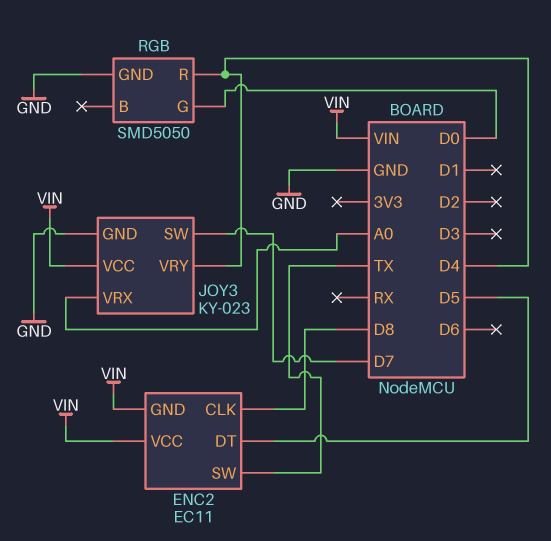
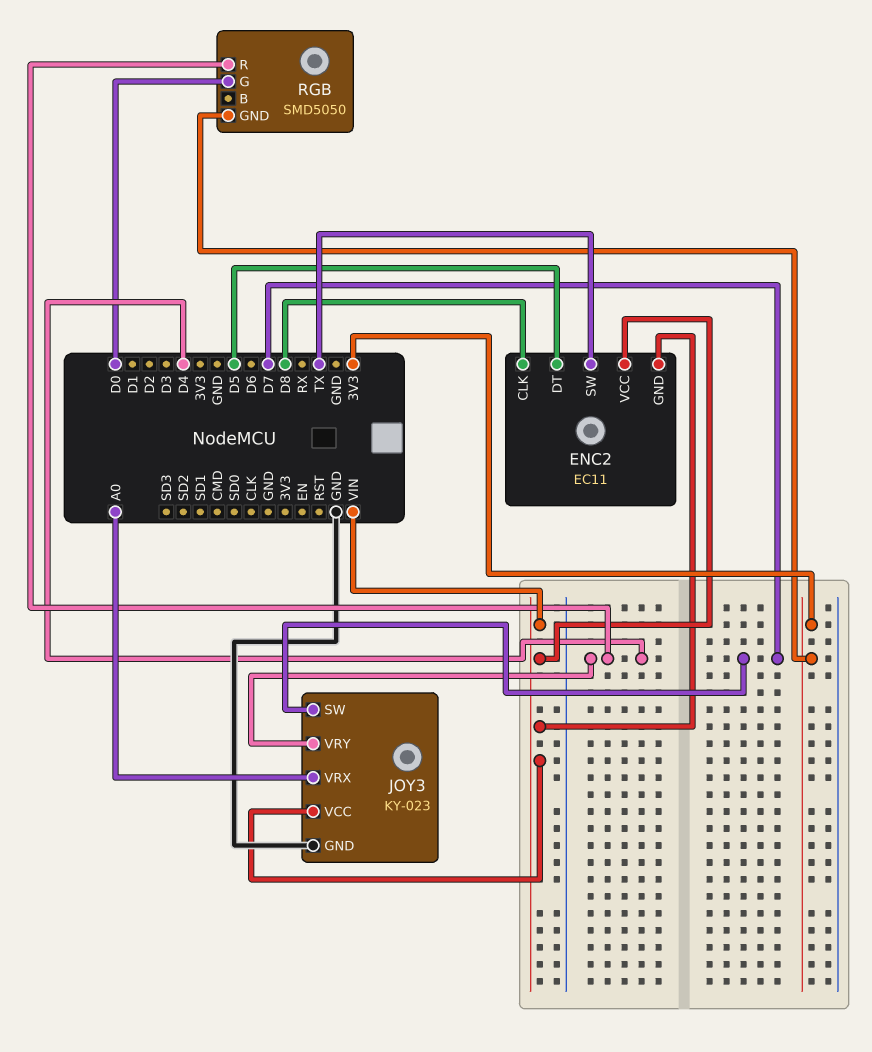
RGB pin GND: GND -> 3V3

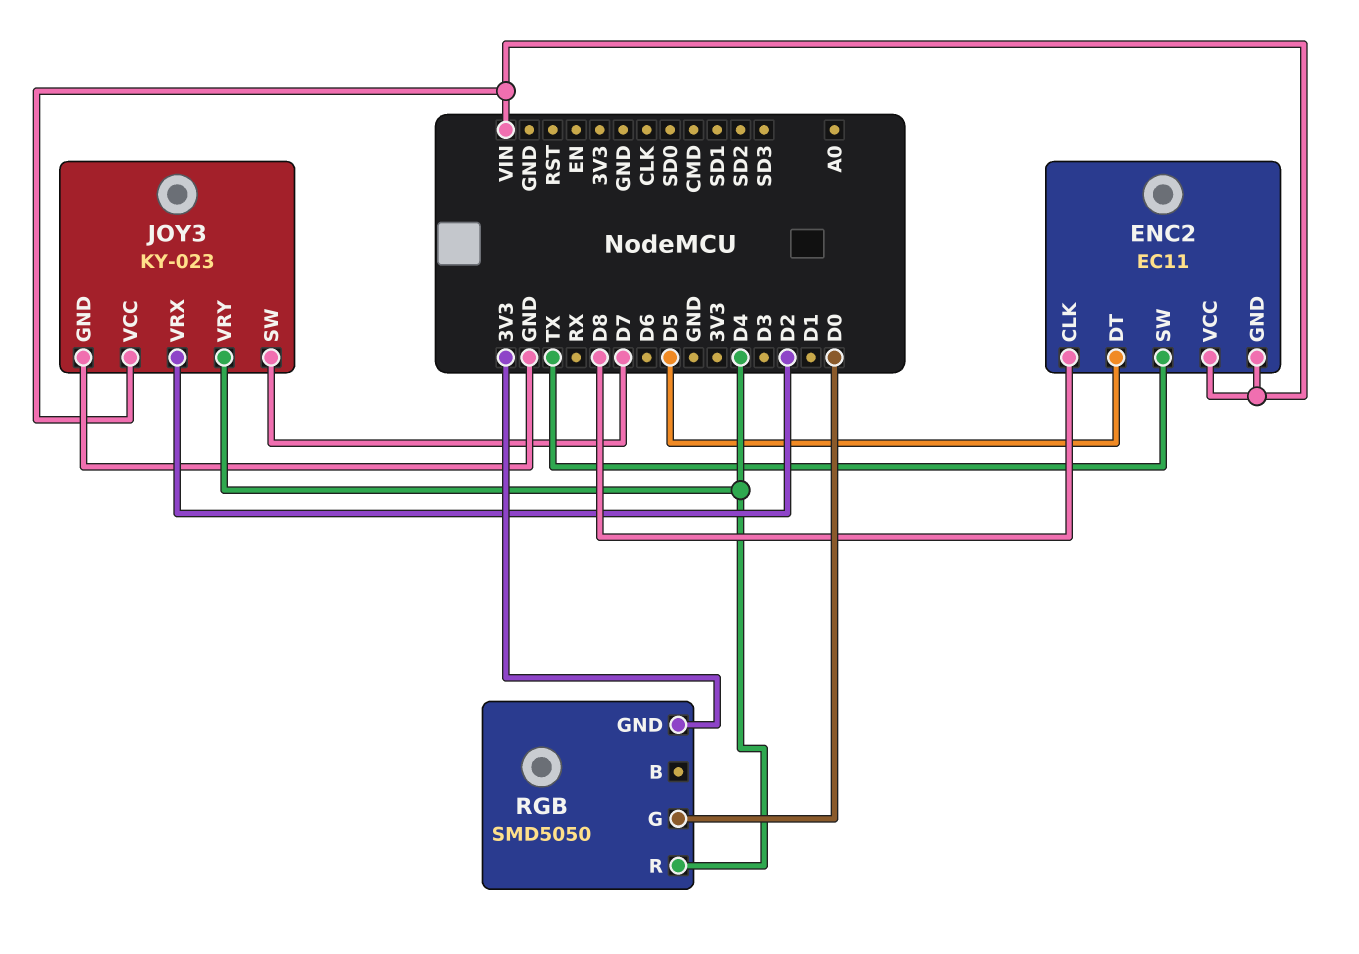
JOY3 pin VRX: A0 -> D2

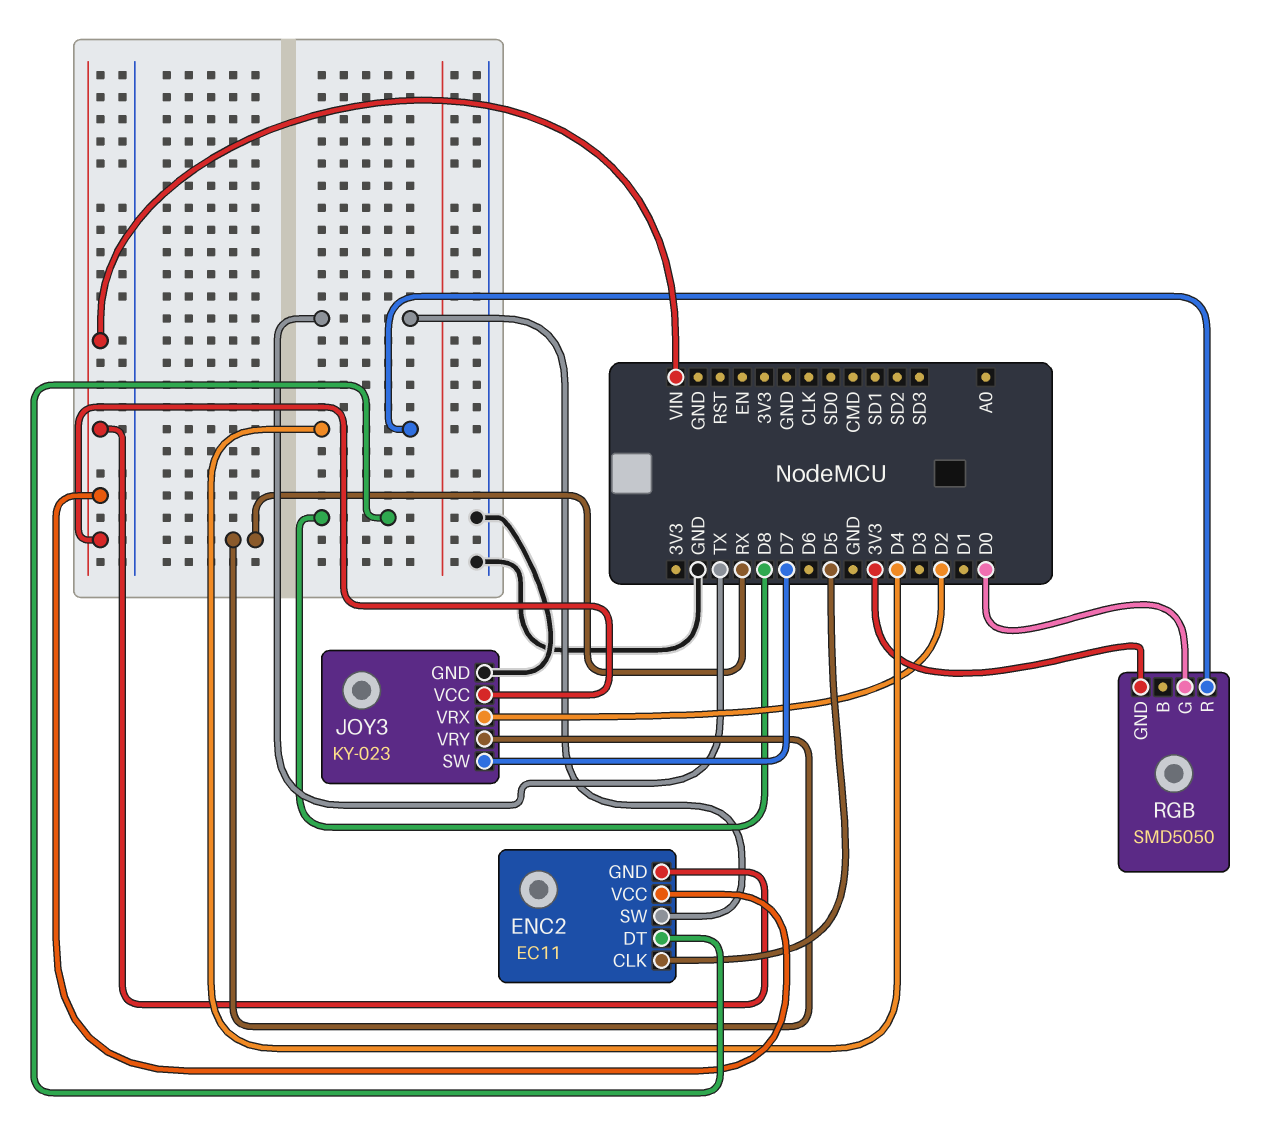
ENC2 pin CLK: D8 -> D5
ENC2 pin DT: D5 -> D8
JOY3 pin VRY: D4 -> RX

